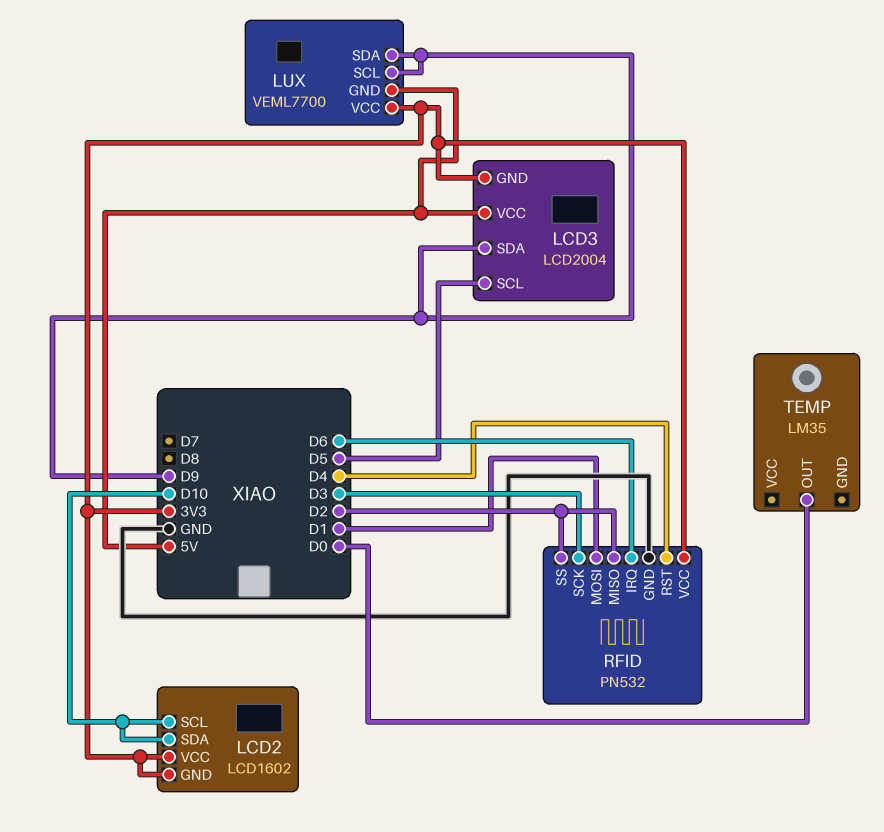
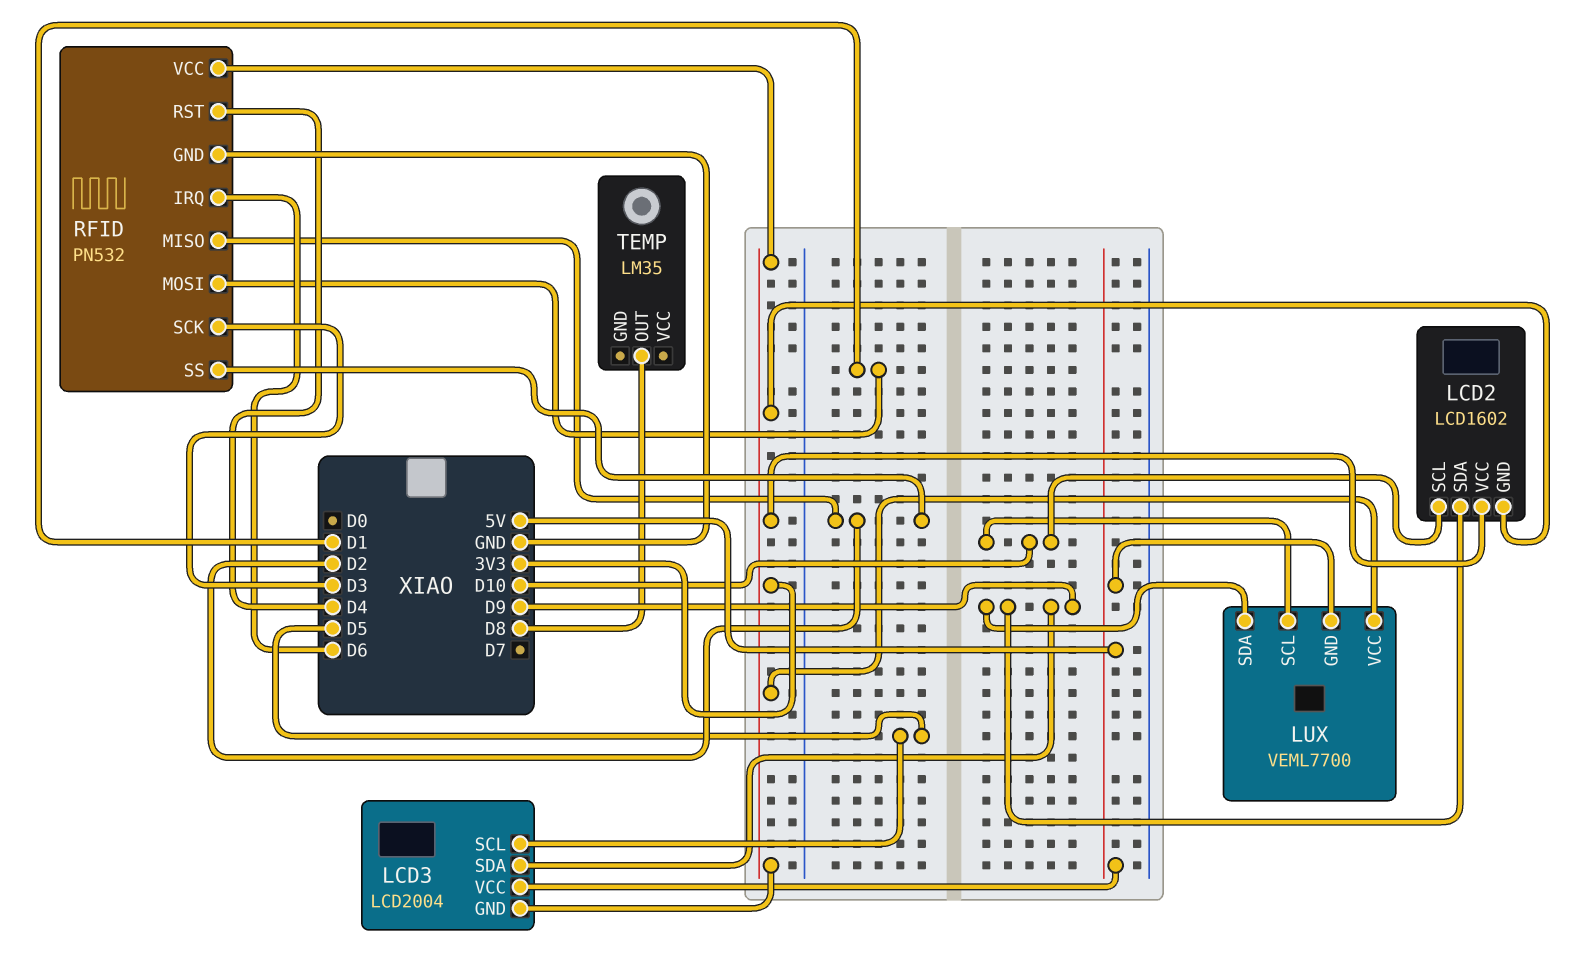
LCD2 pin SDA: D10 -> D9
LUX pin SCL: D9 -> D10
TEMP pin OUT: D0 -> D8

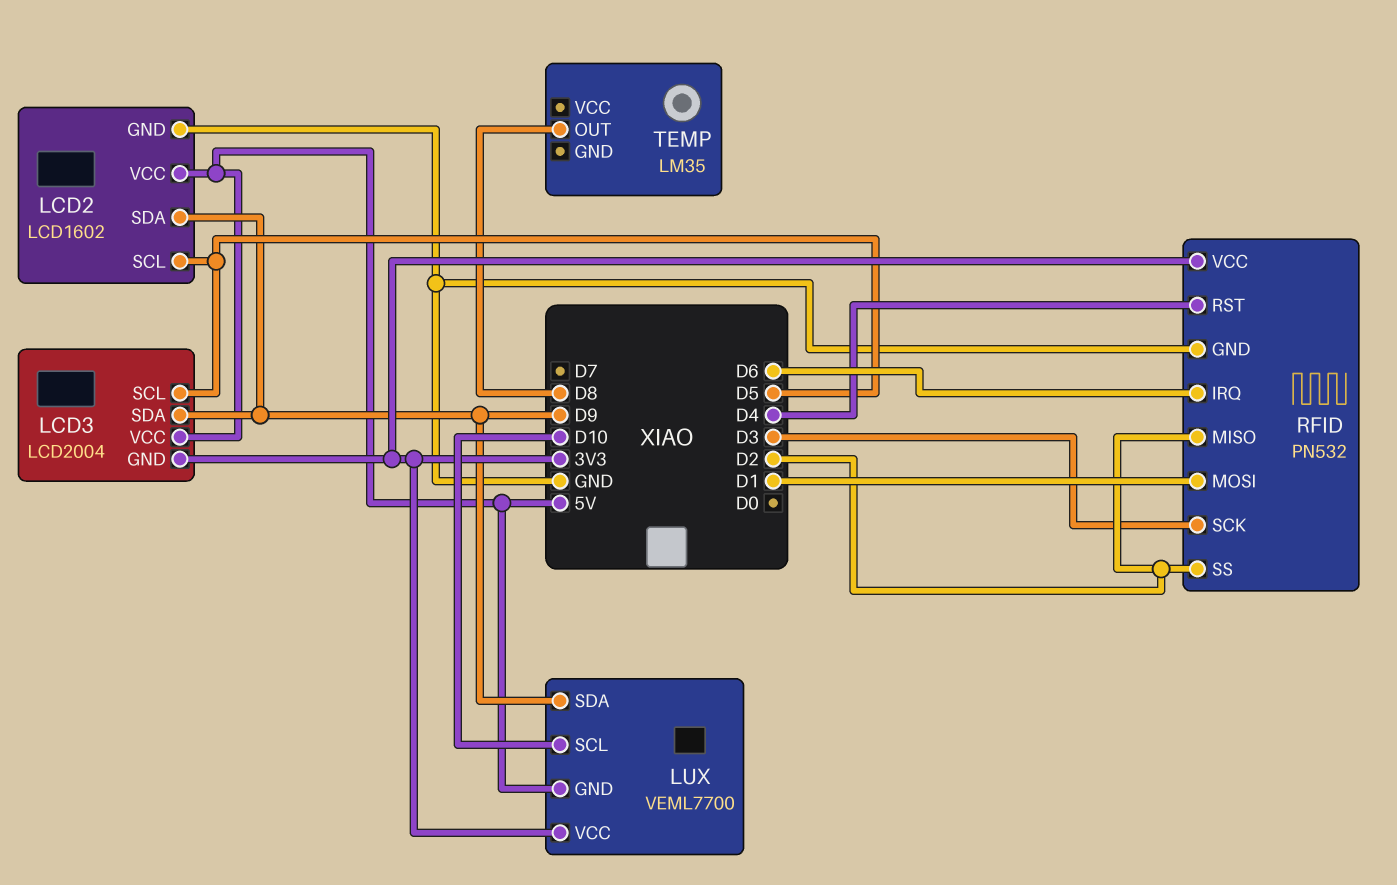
LCD2 pin GND: 3V3 -> GND
LCD2 pin SCL: D10 -> D5
LCD2 pin VCC: 3V3 -> 5V

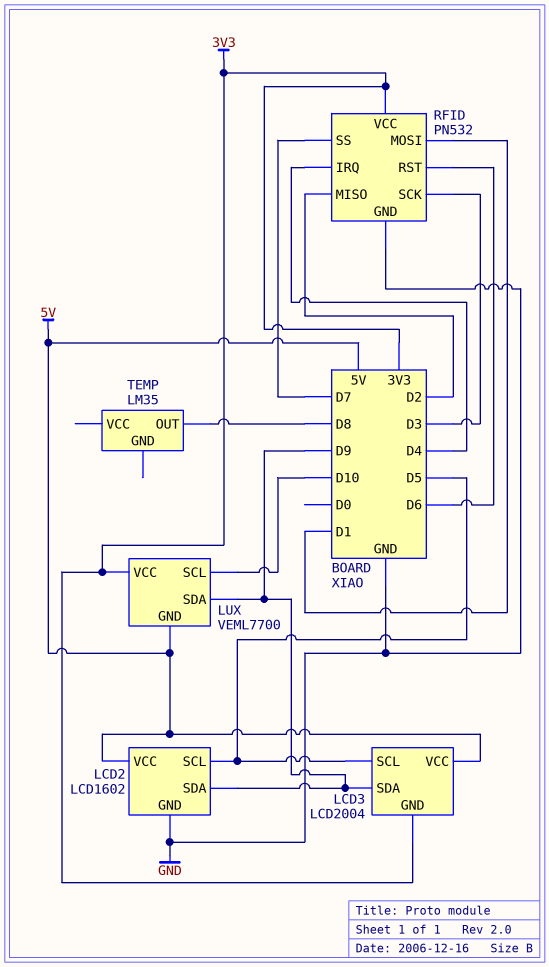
RFID pin IRQ: D6 -> D4
RFID pin RST: D4 -> D6
RFID pin SS: D2 -> D7

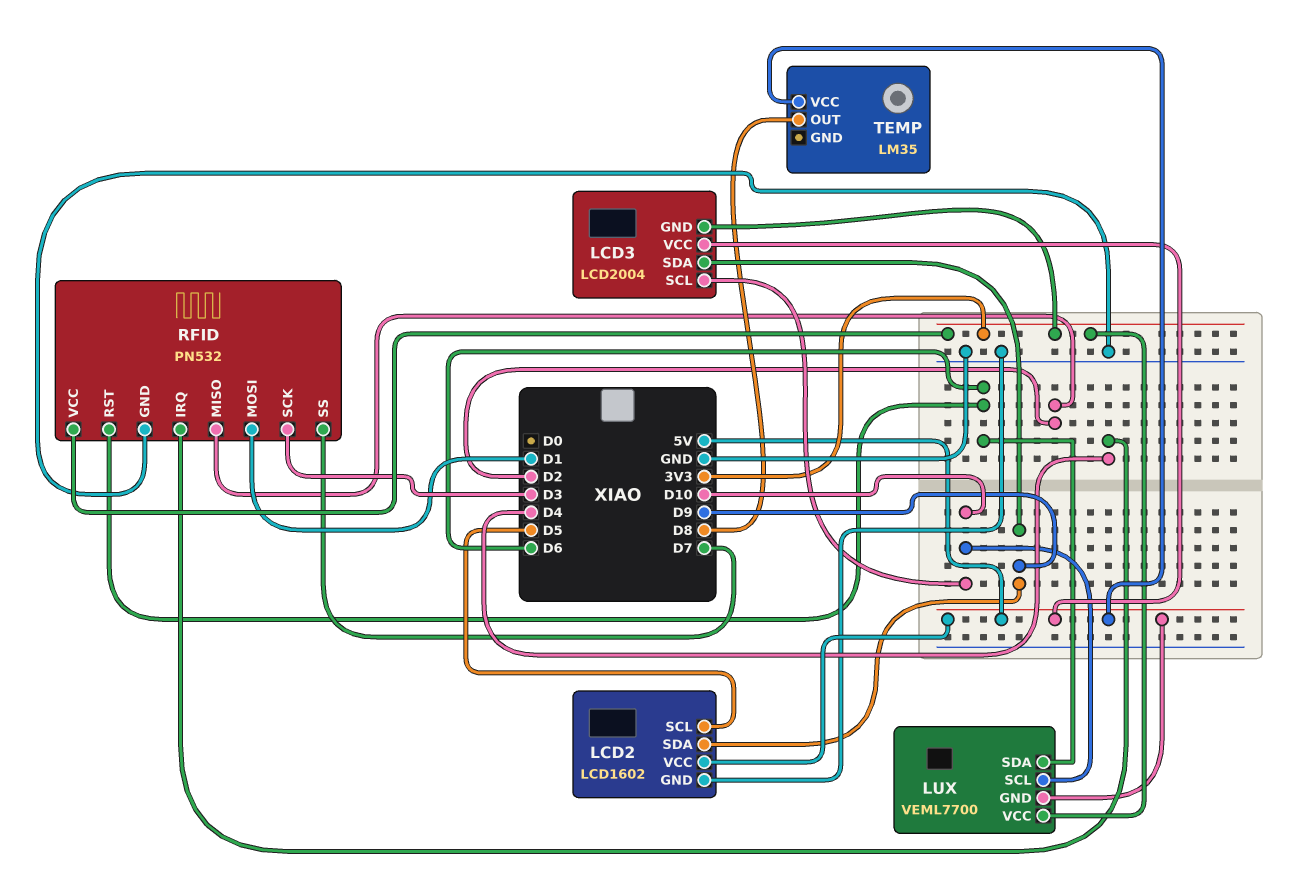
LCD3 pin SCL: D5 -> D10
LUX pin SDA: D9 -> D6
TEMP pin VCC: none -> 5V

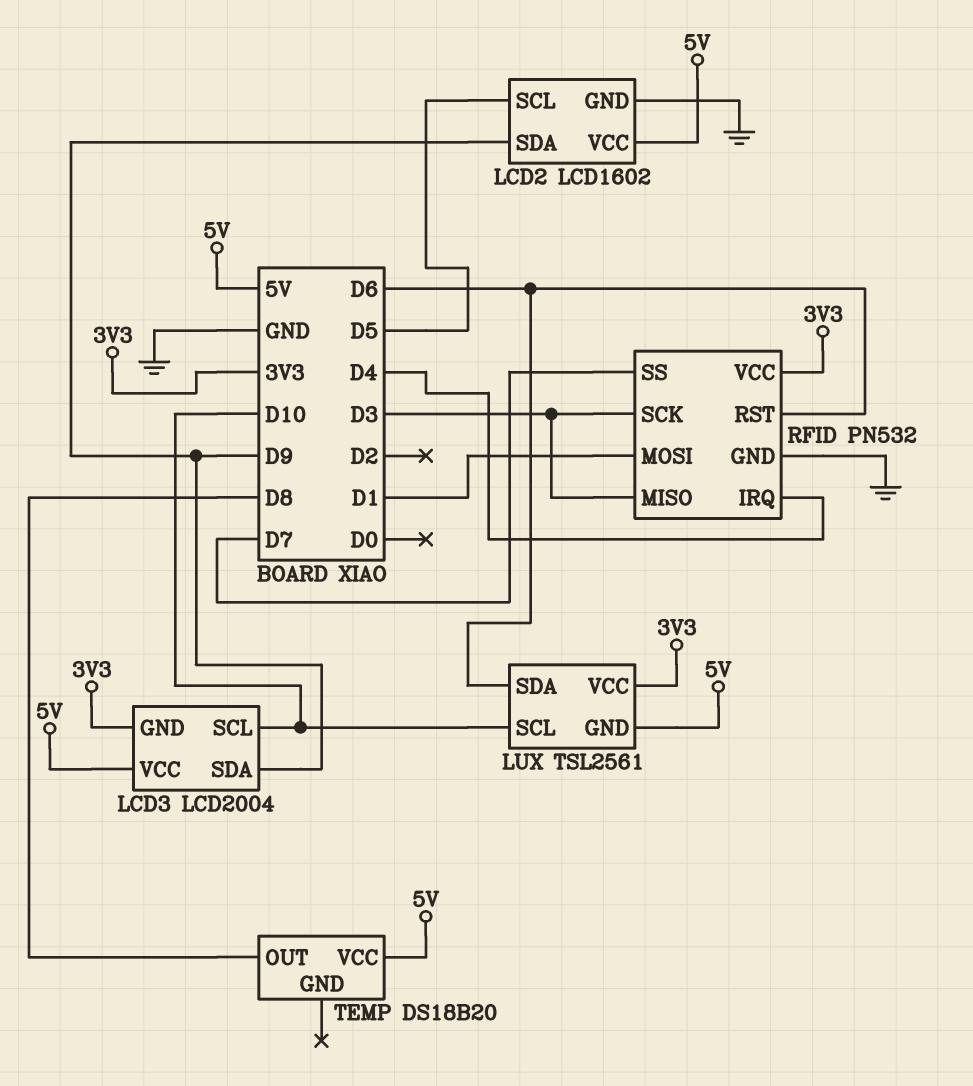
LUX: VEML7700 -> TSL2561
RFID pin MISO: D2 -> D3
TEMP: LM35 -> DS18B20

